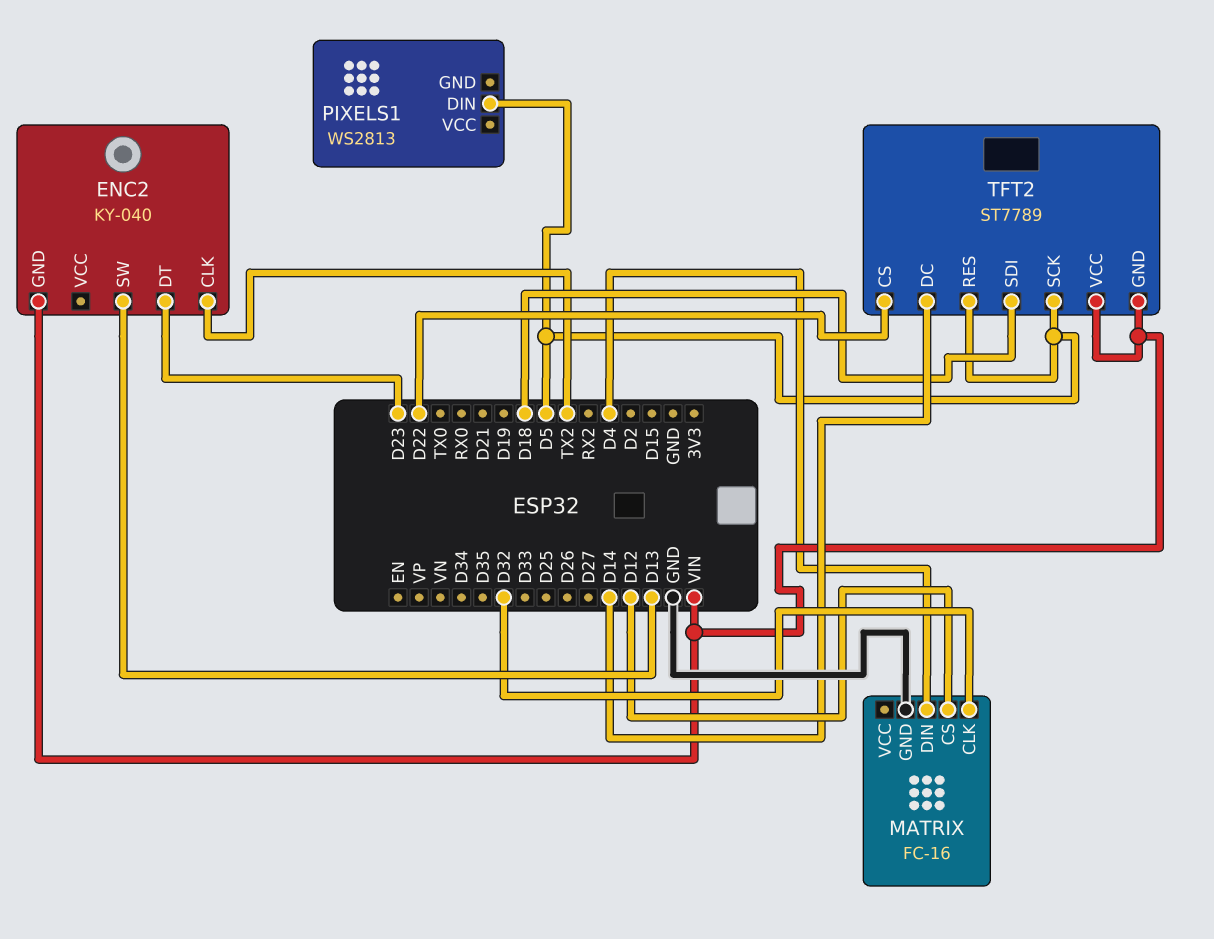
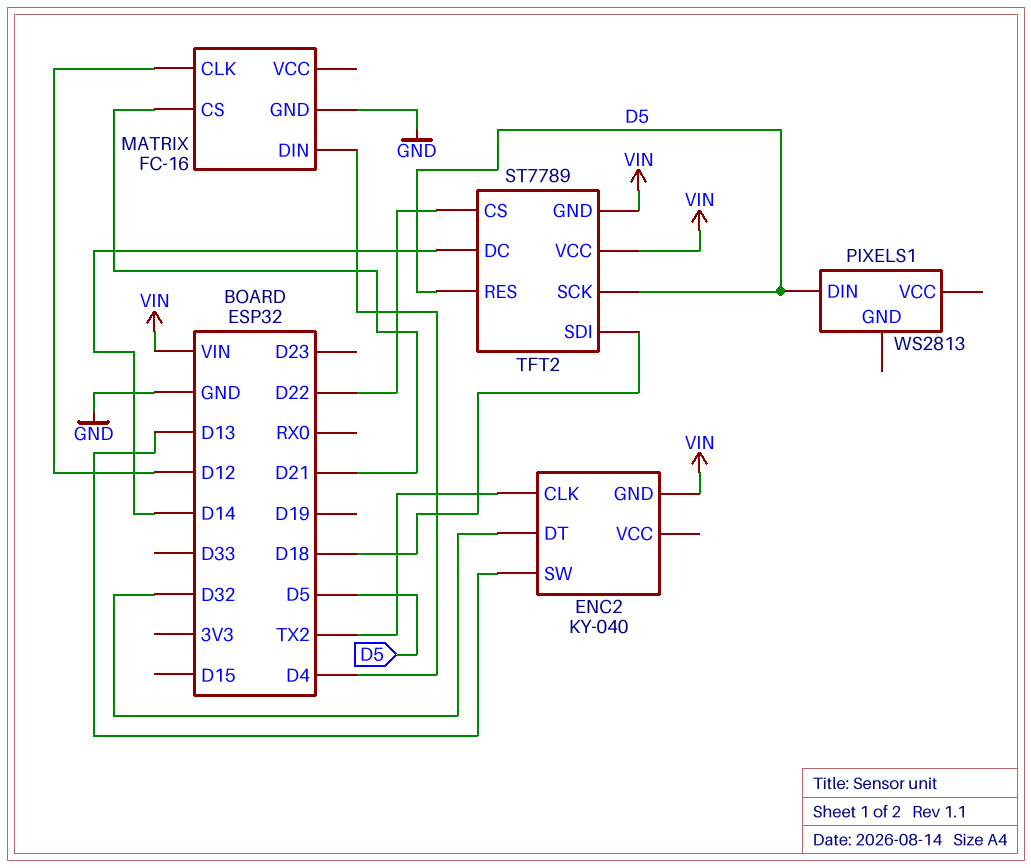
ENC2 pin DT: D23 -> D32
MATRIX pin CLK: D32 -> D12
MATRIX pin CS: D12 -> D21

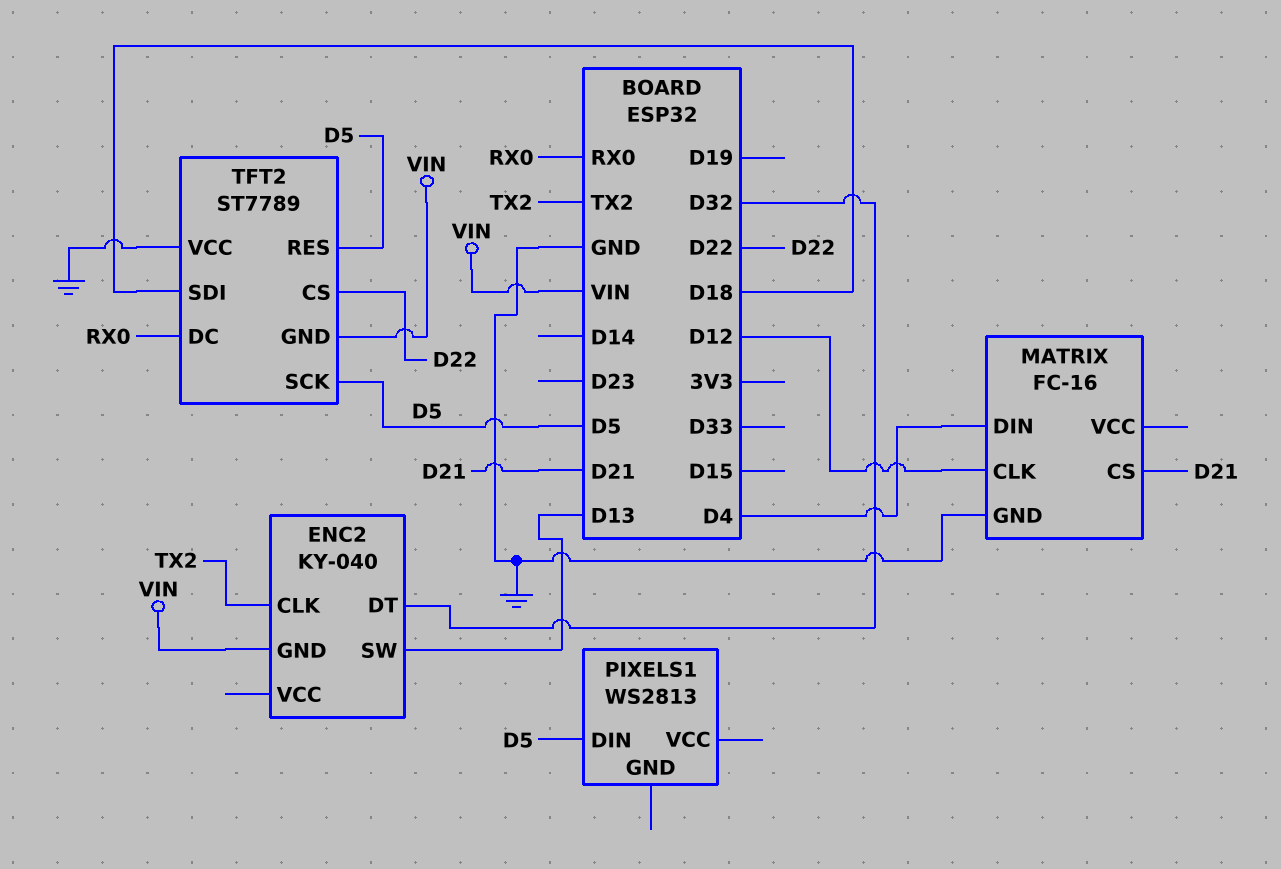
TFT2 pin DC: D14 -> RX0
TFT2 pin VCC: VIN -> GND

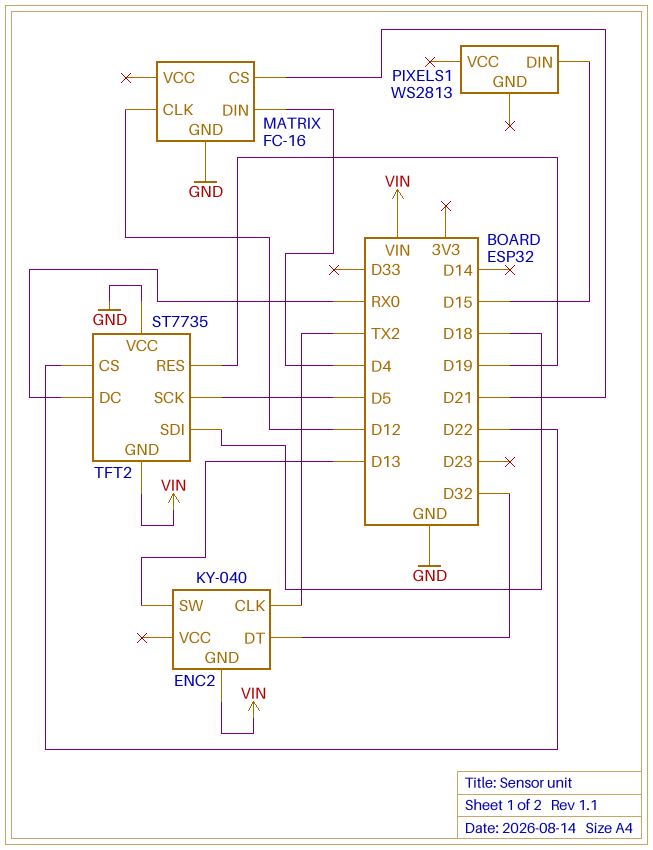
PIXELS1 pin DIN: D5 -> D15
TFT2: ST7789 -> ST7735
TFT2 pin RES: D5 -> D19

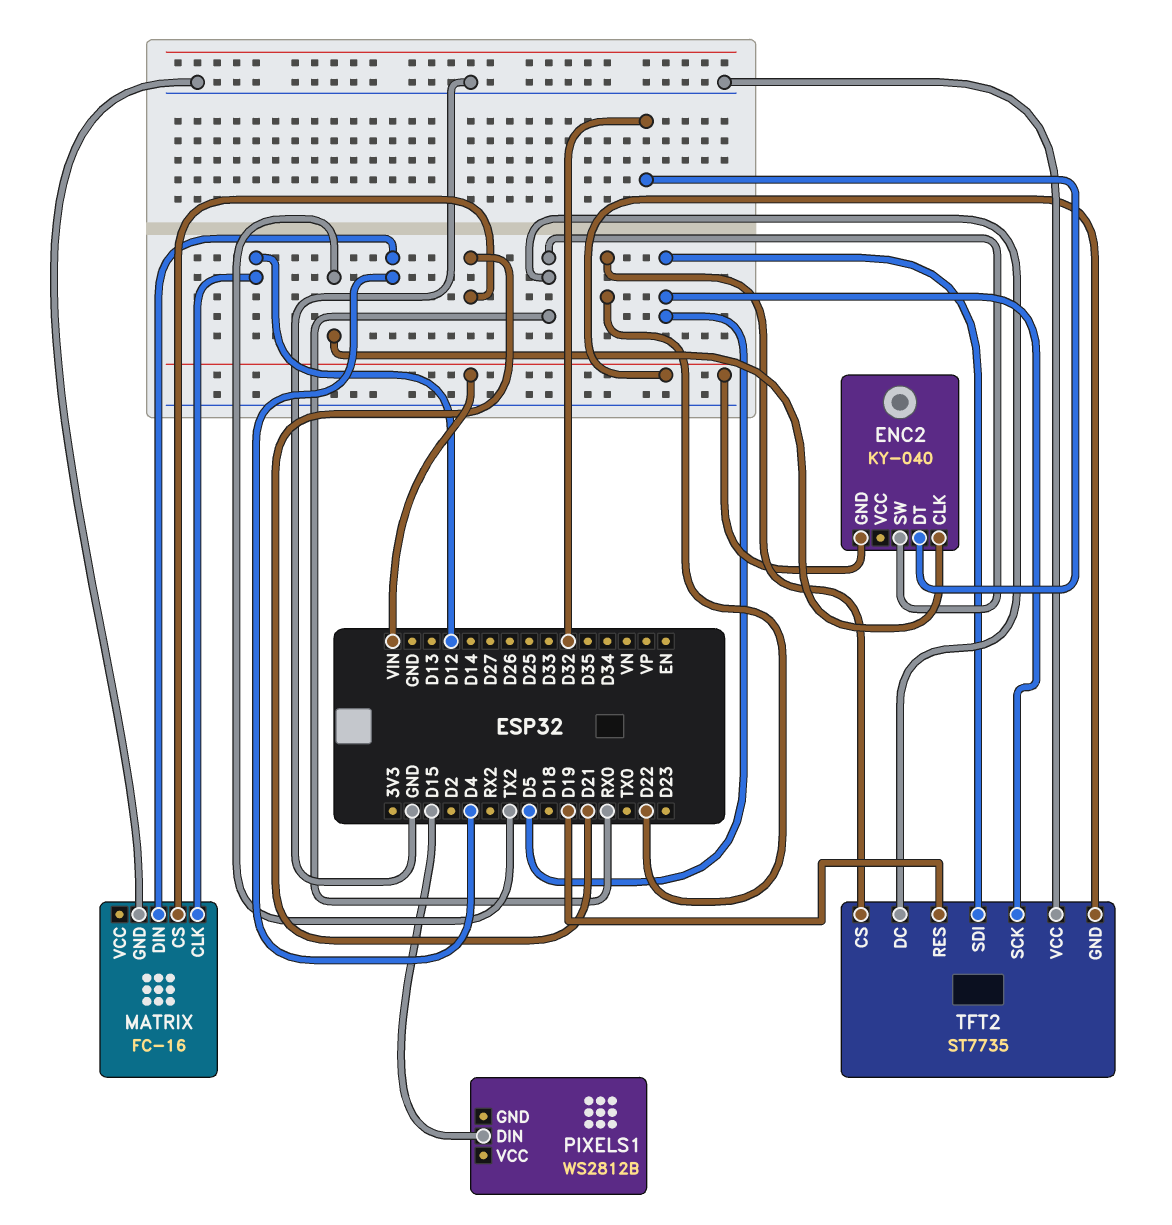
ENC2 pin SW: D13 -> RX0
PIXELS1: WS2813 -> WS2812B
TFT2 pin SDI: D18 -> D5

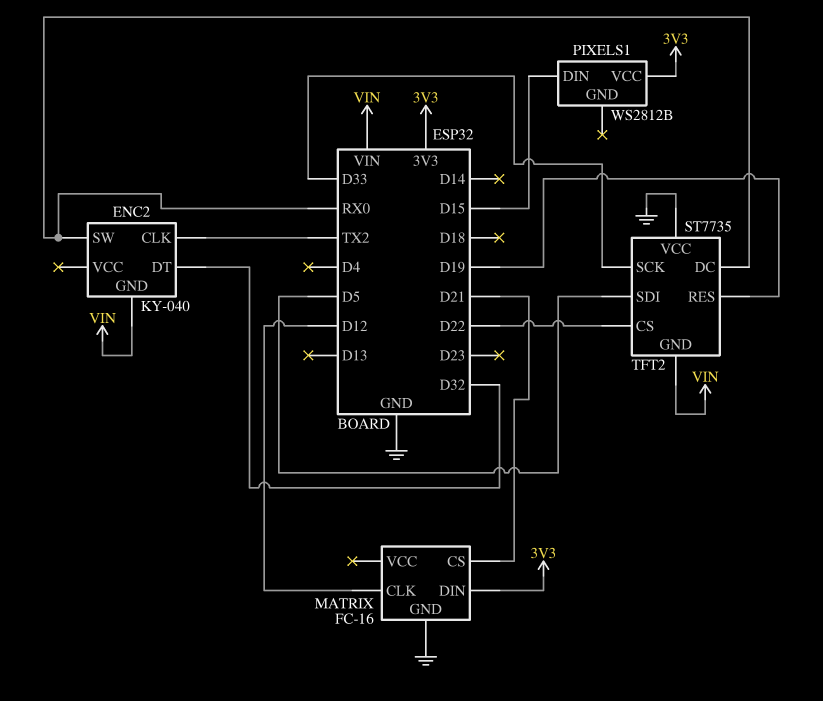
MATRIX pin DIN: D4 -> 3V3
PIXELS1 pin VCC: none -> 3V3
TFT2 pin SCK: D5 -> D33

